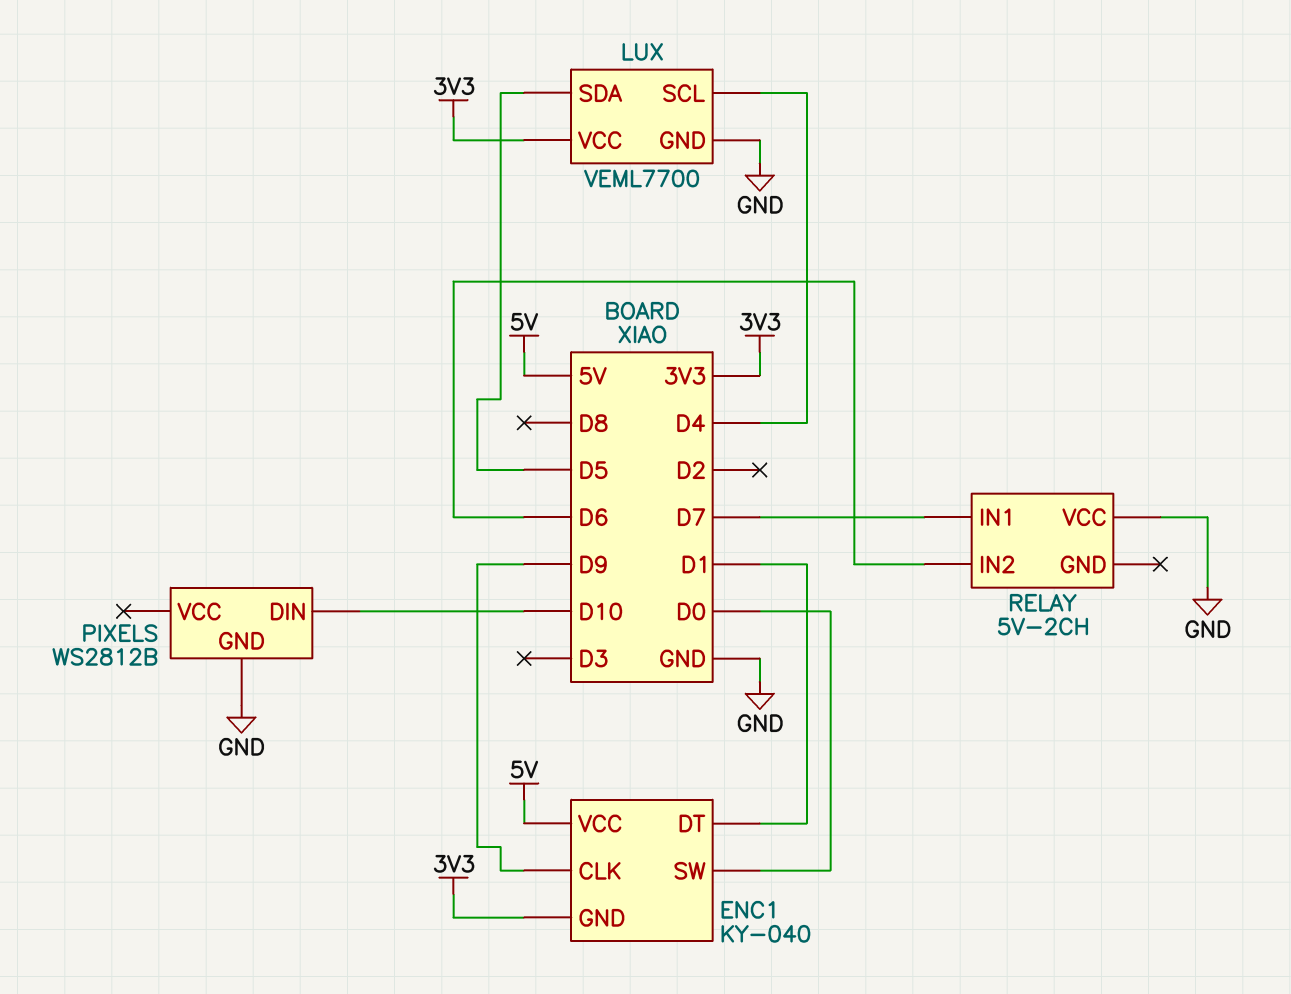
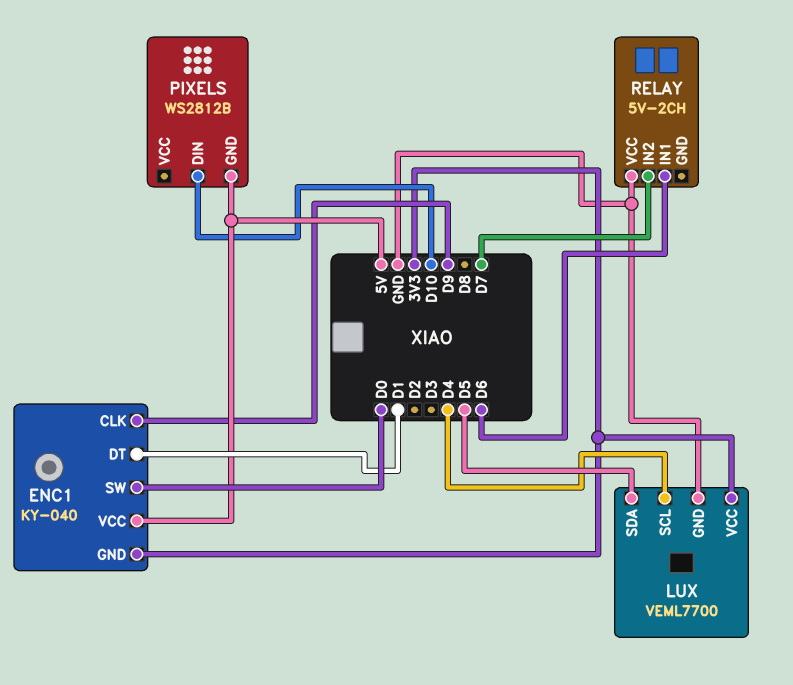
PIXELS pin GND: GND -> 5V
RELAY pin IN1: D7 -> D6
RELAY pin IN2: D6 -> D7

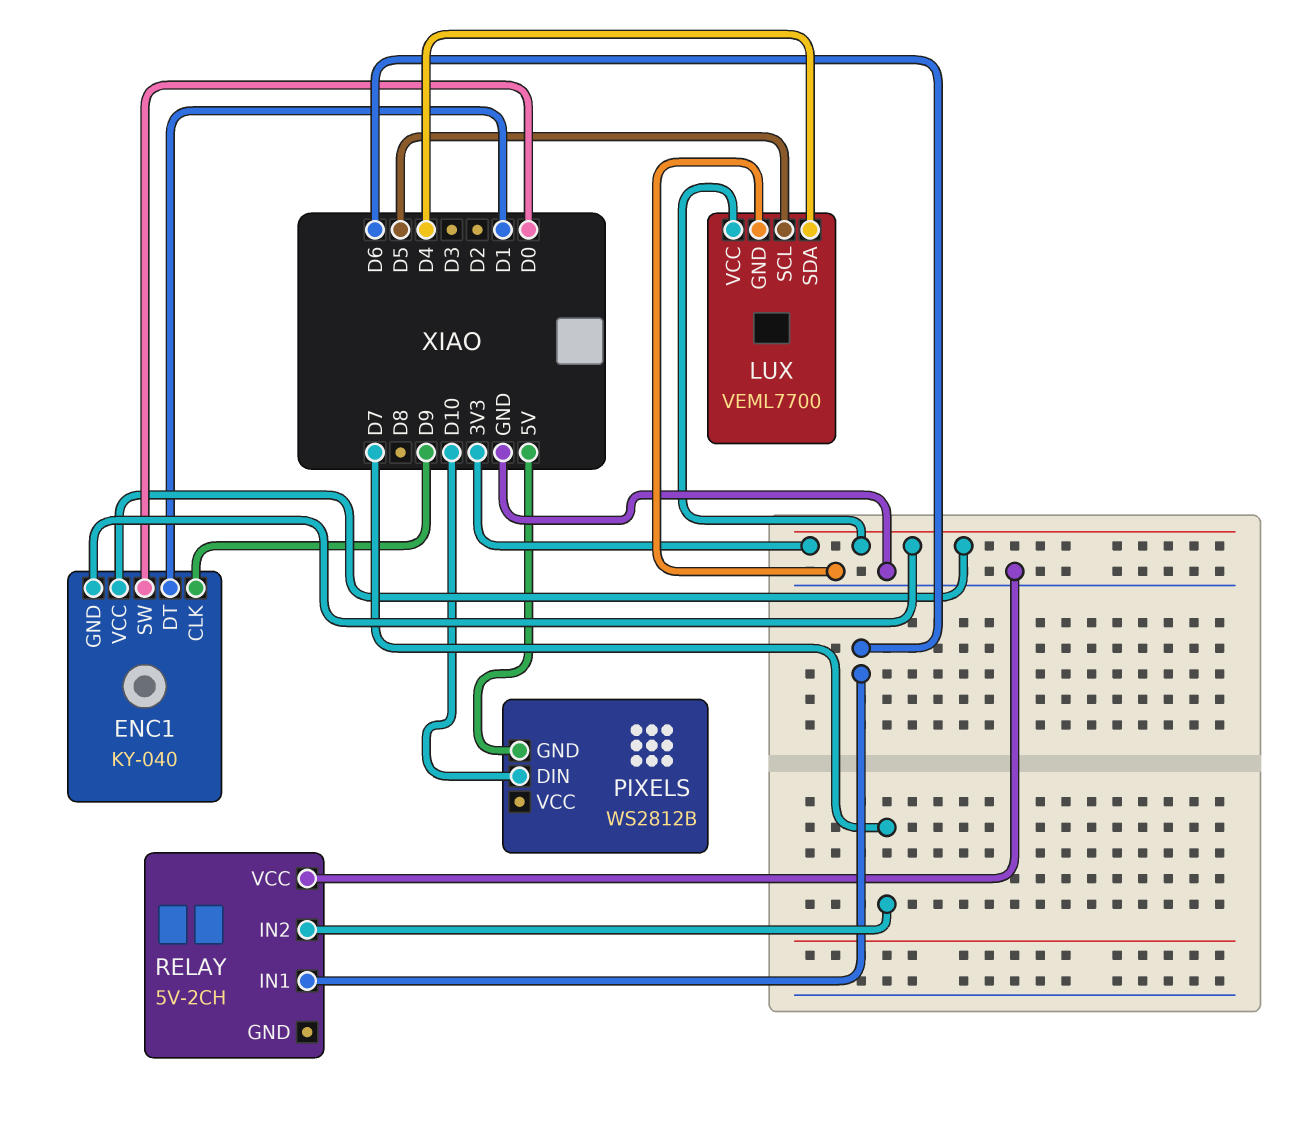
ENC1 pin VCC: 5V -> 3V3
LUX pin SCL: D4 -> D5
LUX pin SDA: D5 -> D4

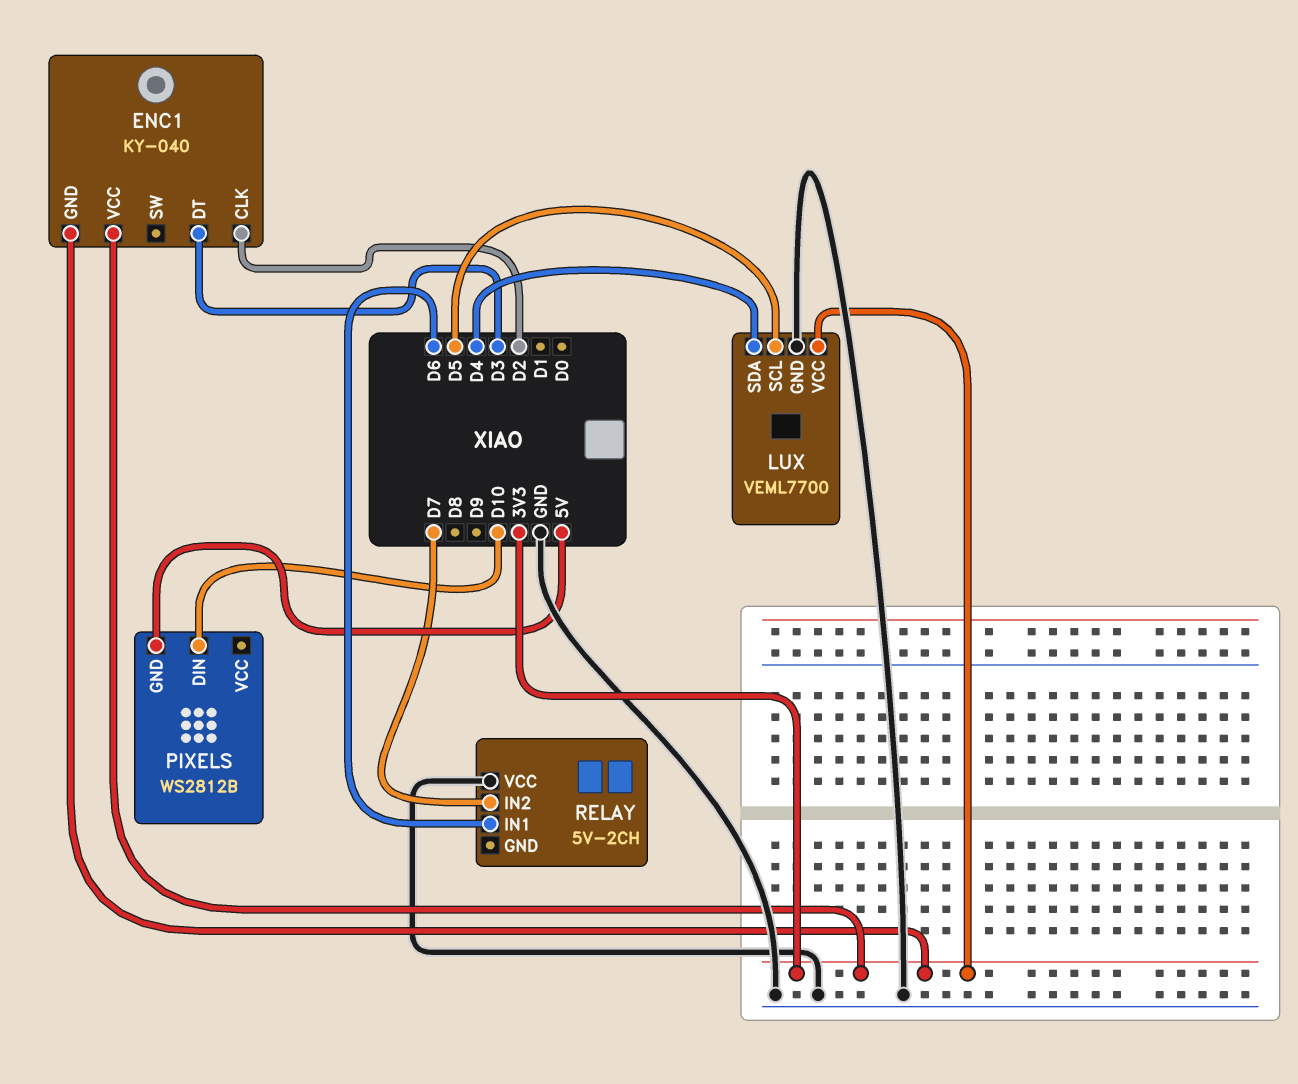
ENC1 pin CLK: D9 -> D2
ENC1 pin DT: D1 -> D3
ENC1 pin SW: D0 -> none

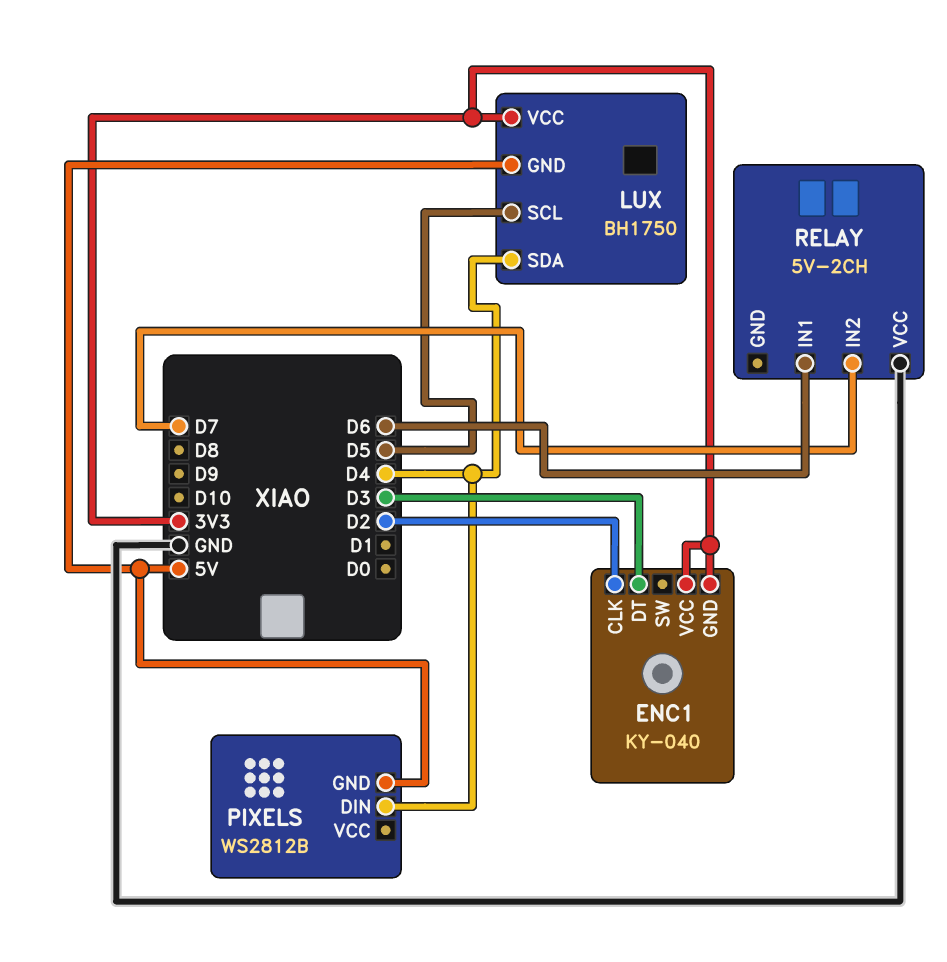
LUX: VEML7700 -> BH1750
LUX pin GND: GND -> 5V
PIXELS pin DIN: D10 -> D4

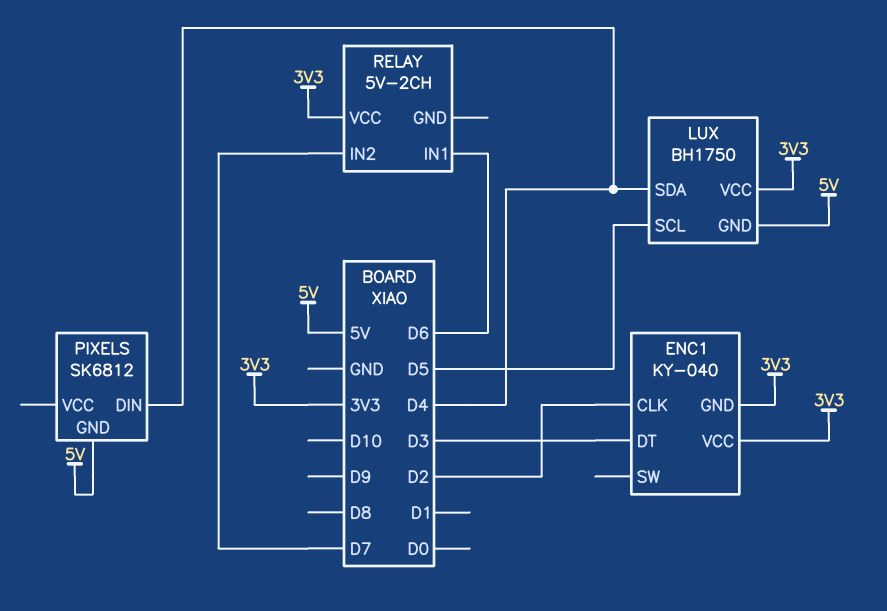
PIXELS: WS2812B -> SK6812
RELAY pin VCC: GND -> 3V3

